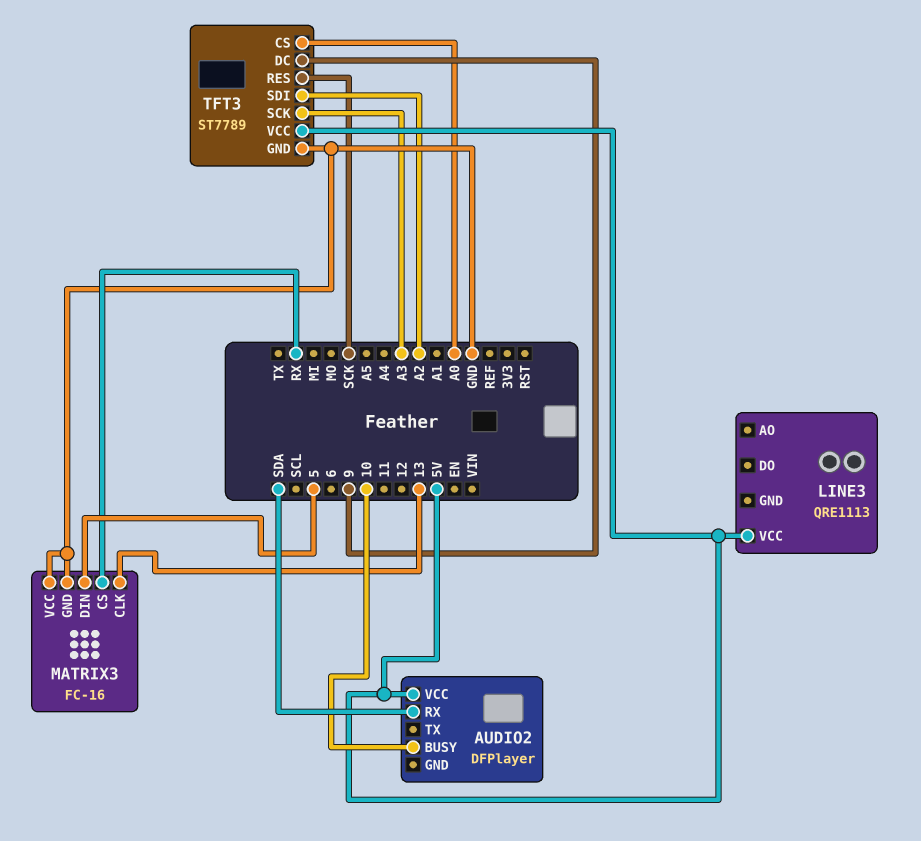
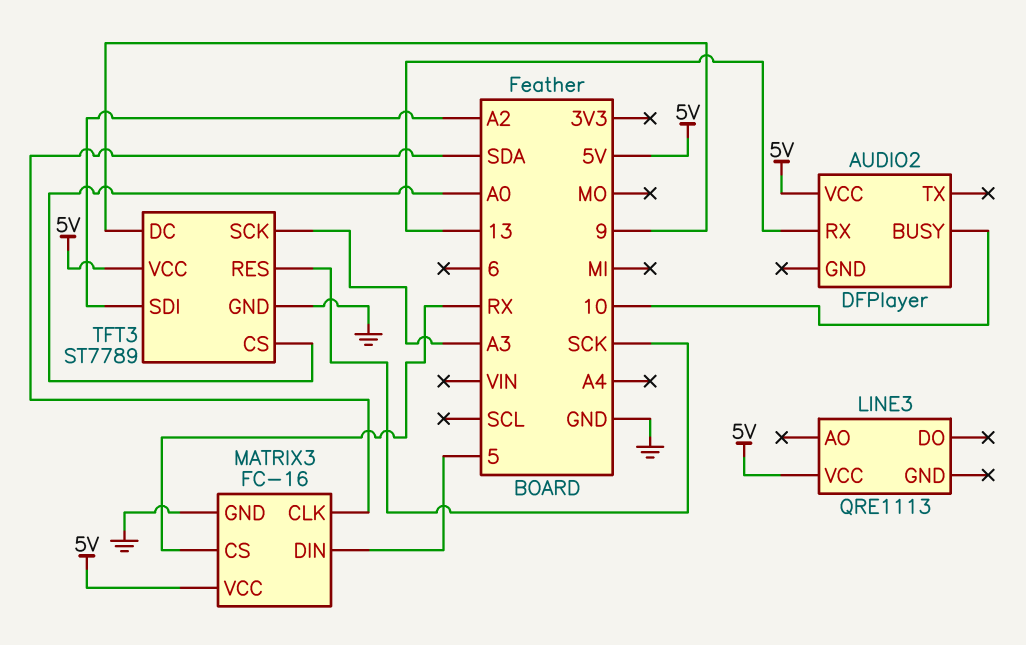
AUDIO2 pin RX: SDA -> 13
MATRIX3 pin CLK: 13 -> SDA
MATRIX3 pin VCC: GND -> 5V

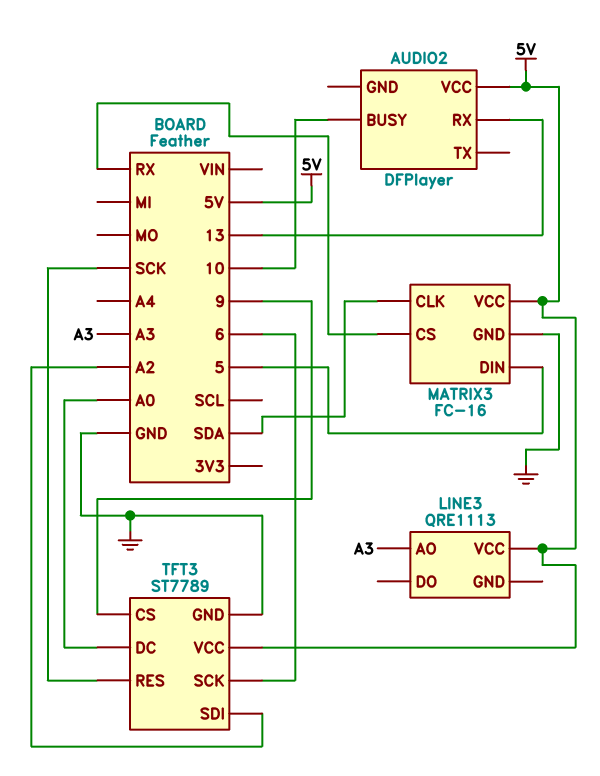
LINE3 pin AO: none -> A3
TFT3 pin CS: A0 -> 9
TFT3 pin DC: 9 -> A0
TFT3 pin SCK: A3 -> 6

